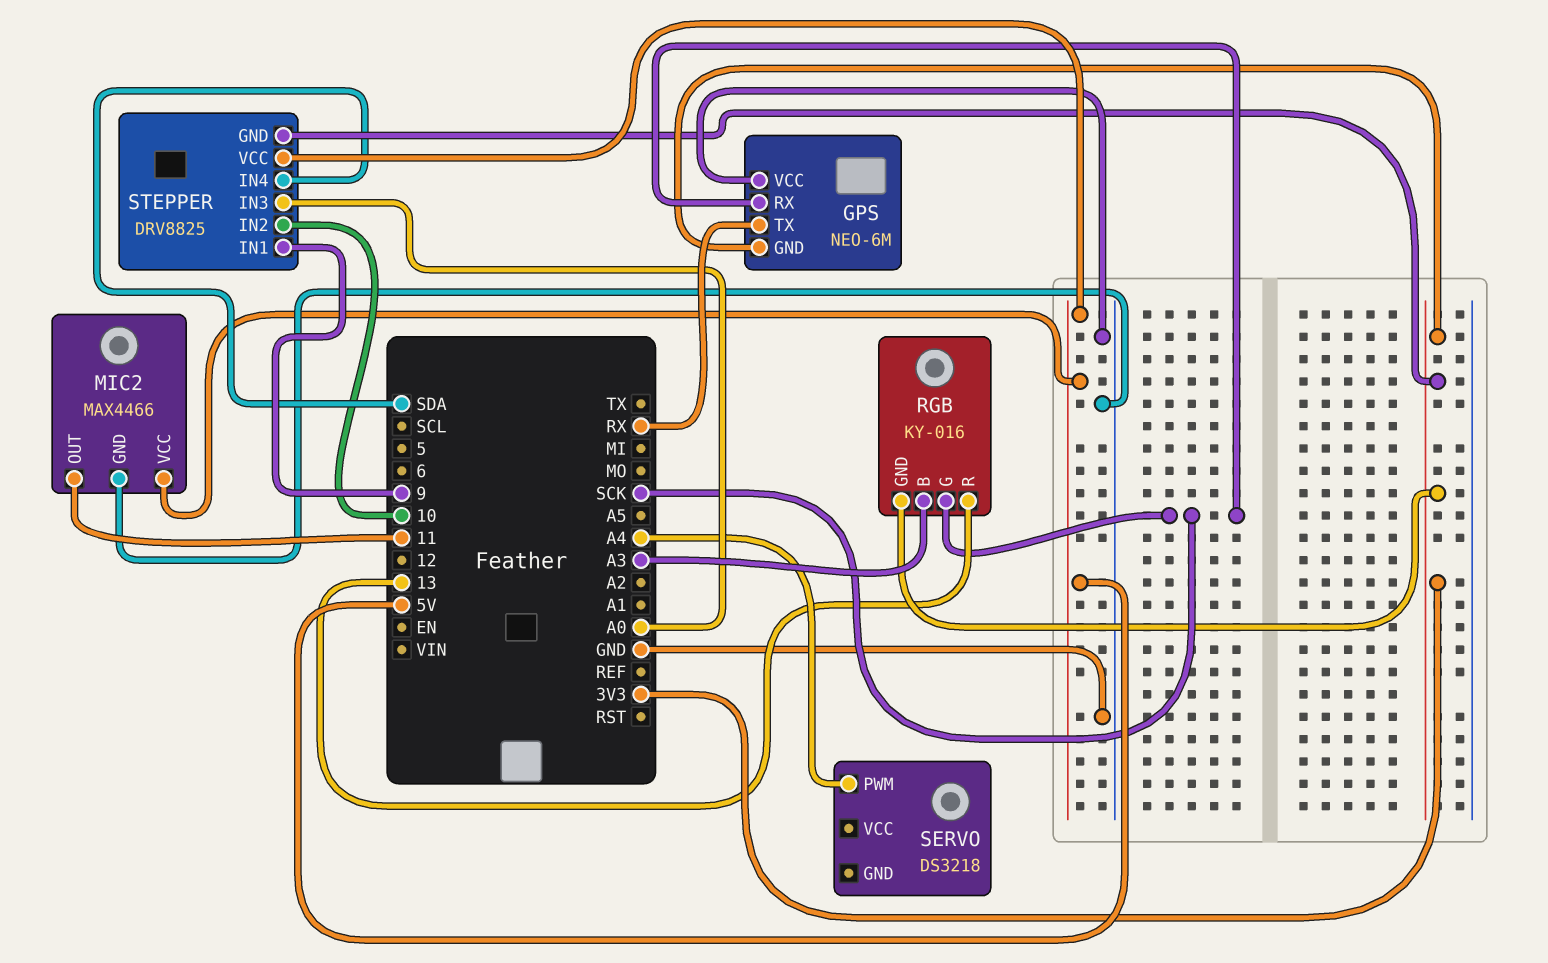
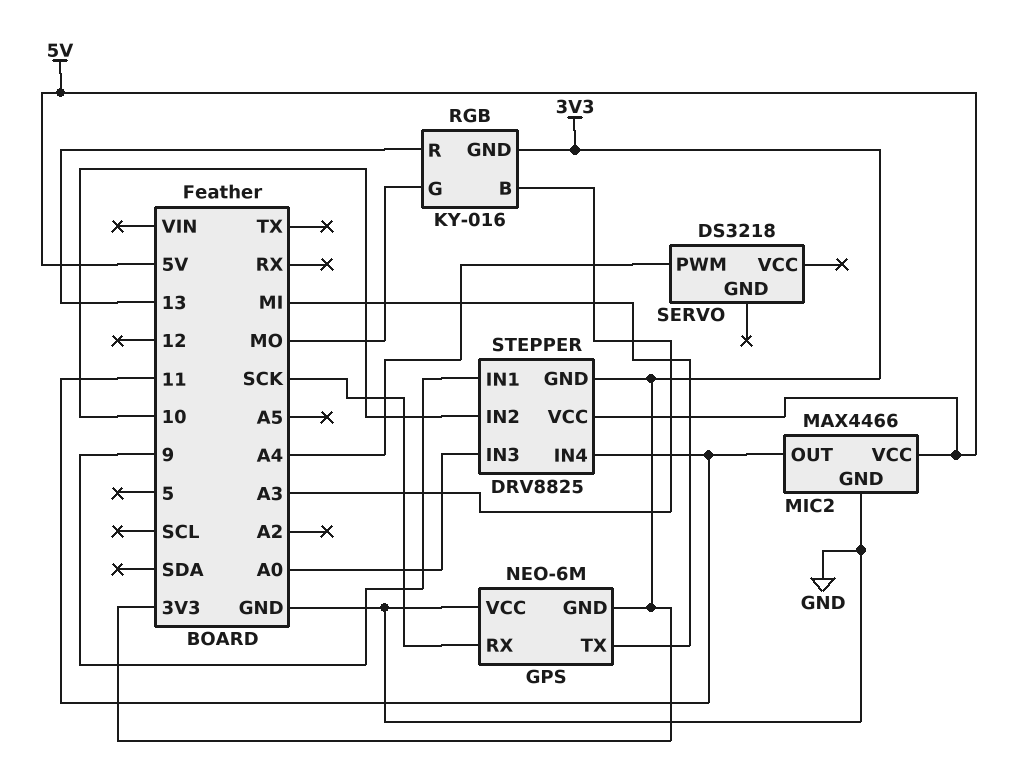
GPS pin TX: RX -> MI
RGB pin G: SCK -> MO
STEPPER pin IN4: SDA -> 11

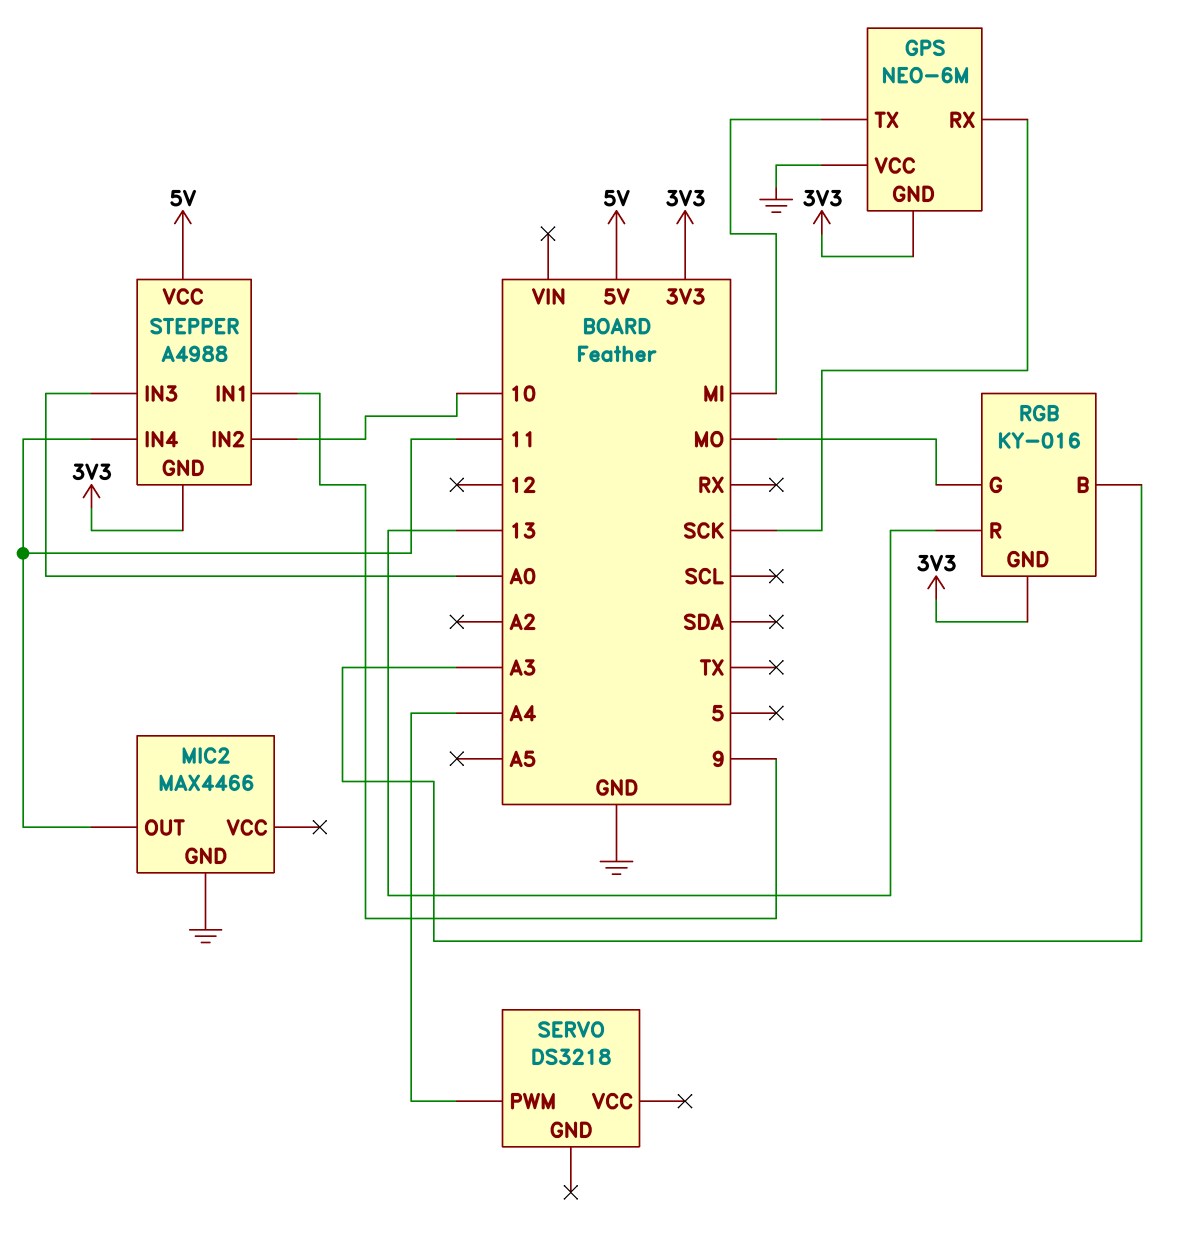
MIC2 pin VCC: 5V -> none
STEPPER: DRV8825 -> A4988

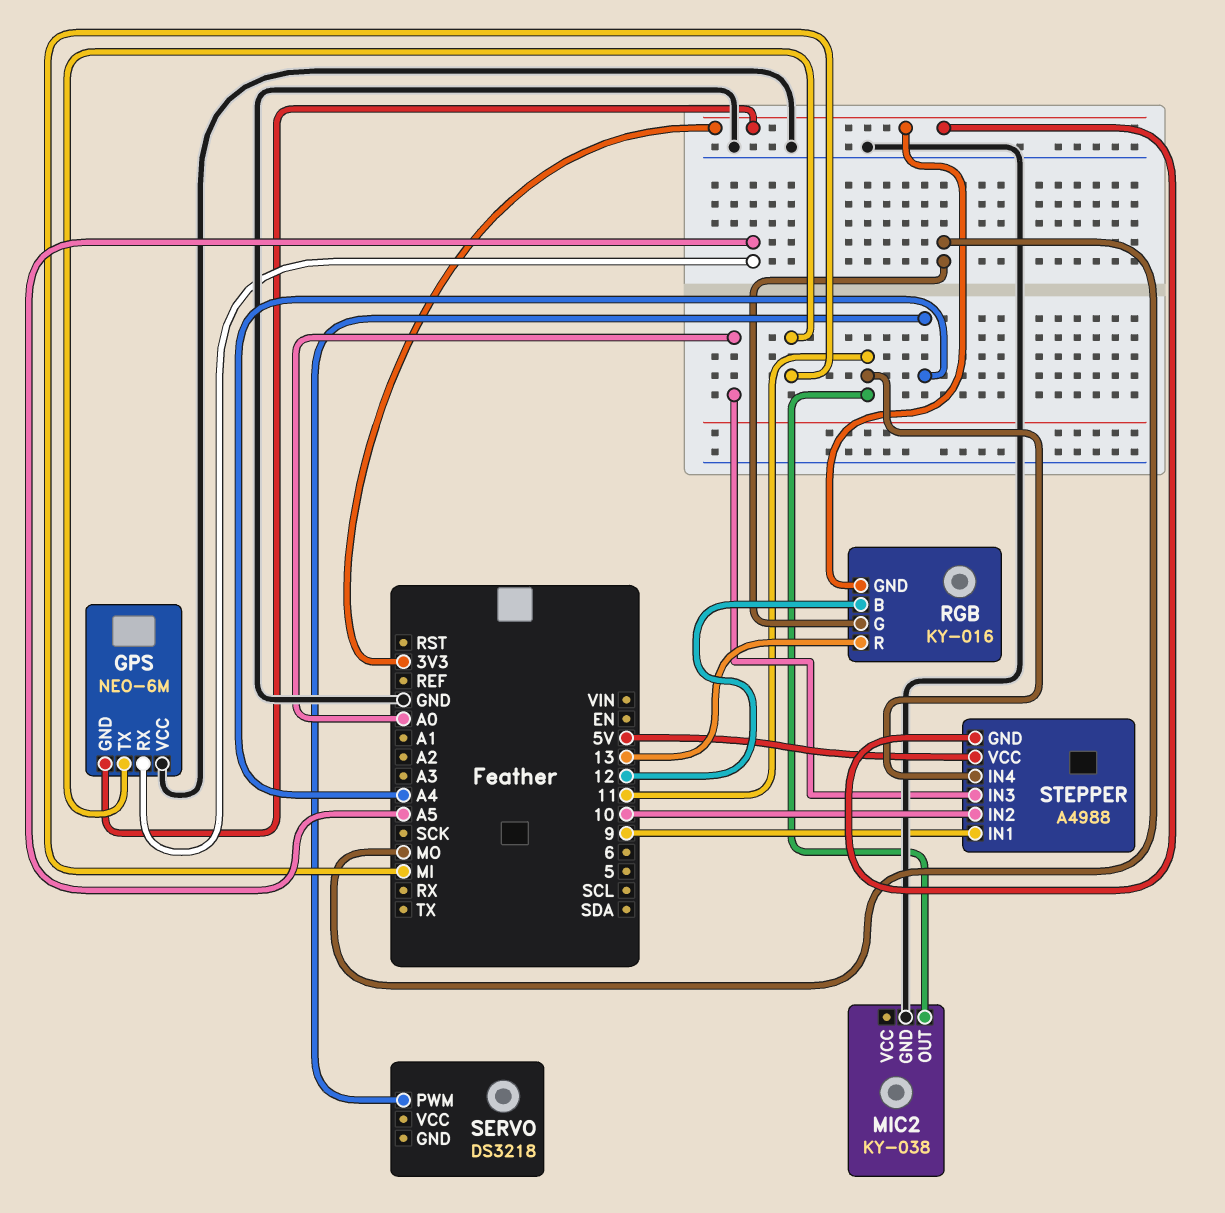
GPS pin RX: SCK -> A5
MIC2: MAX4466 -> KY-038
RGB pin B: A3 -> 12

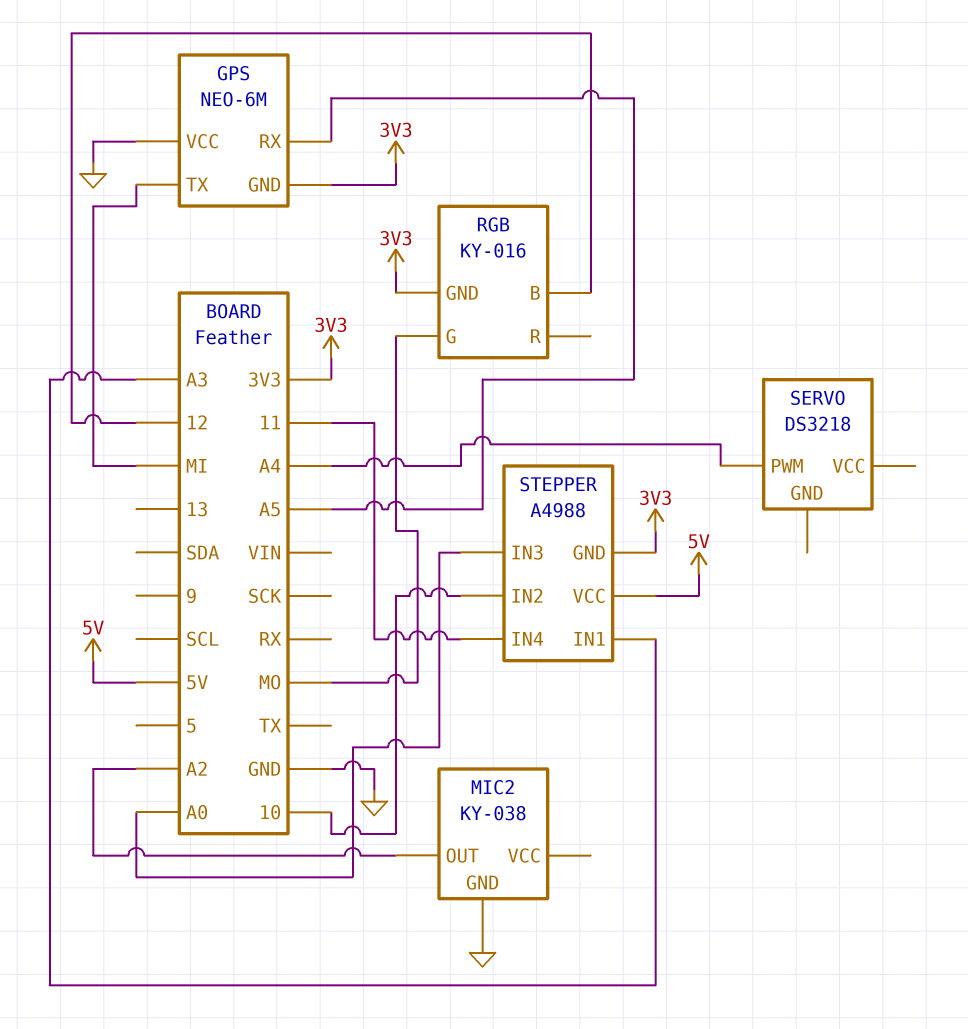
MIC2 pin OUT: 11 -> A2
RGB pin R: 13 -> none
STEPPER pin IN1: 9 -> A3

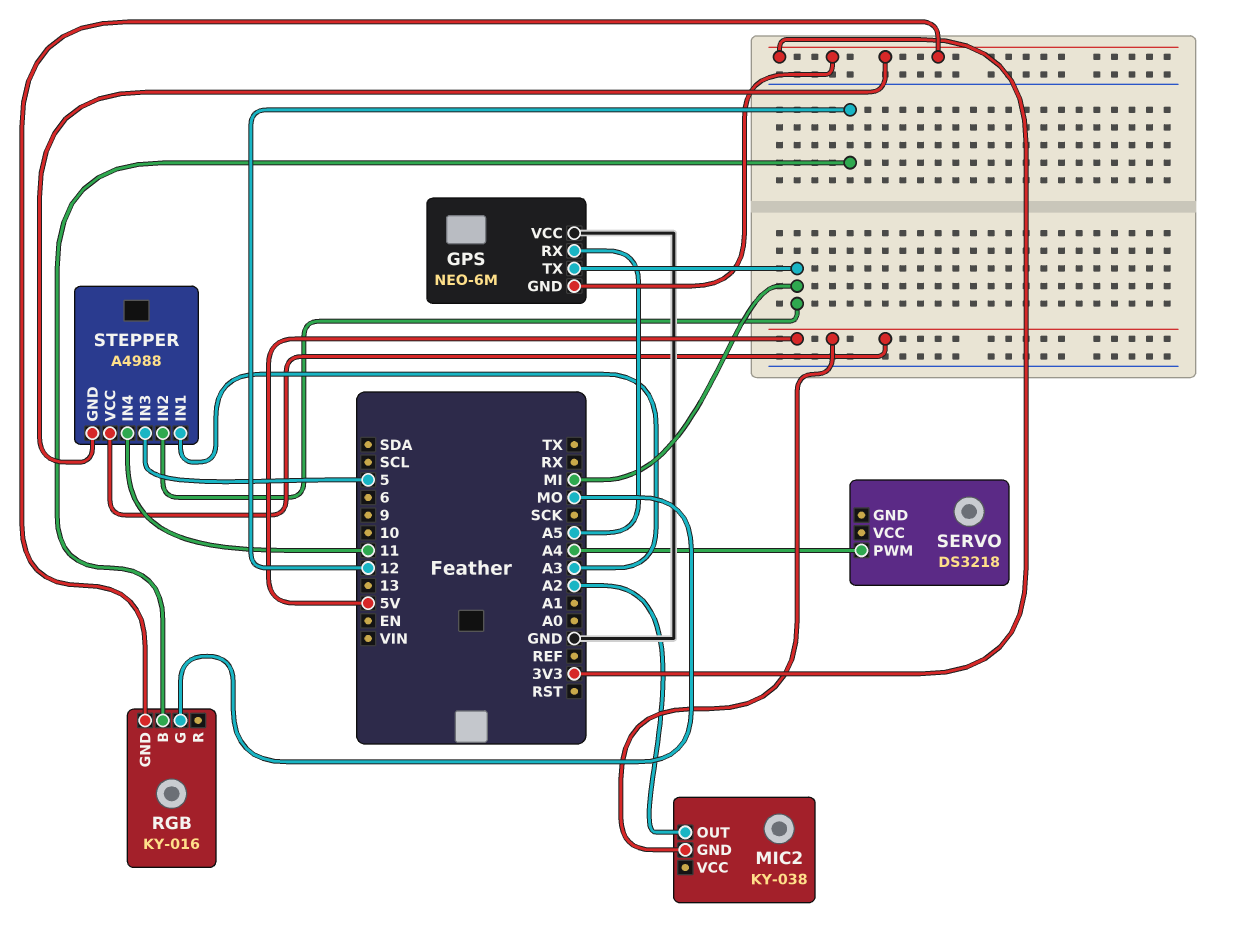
MIC2 pin GND: GND -> 5V
STEPPER pin IN2: 10 -> MI
STEPPER pin IN3: A0 -> 5

